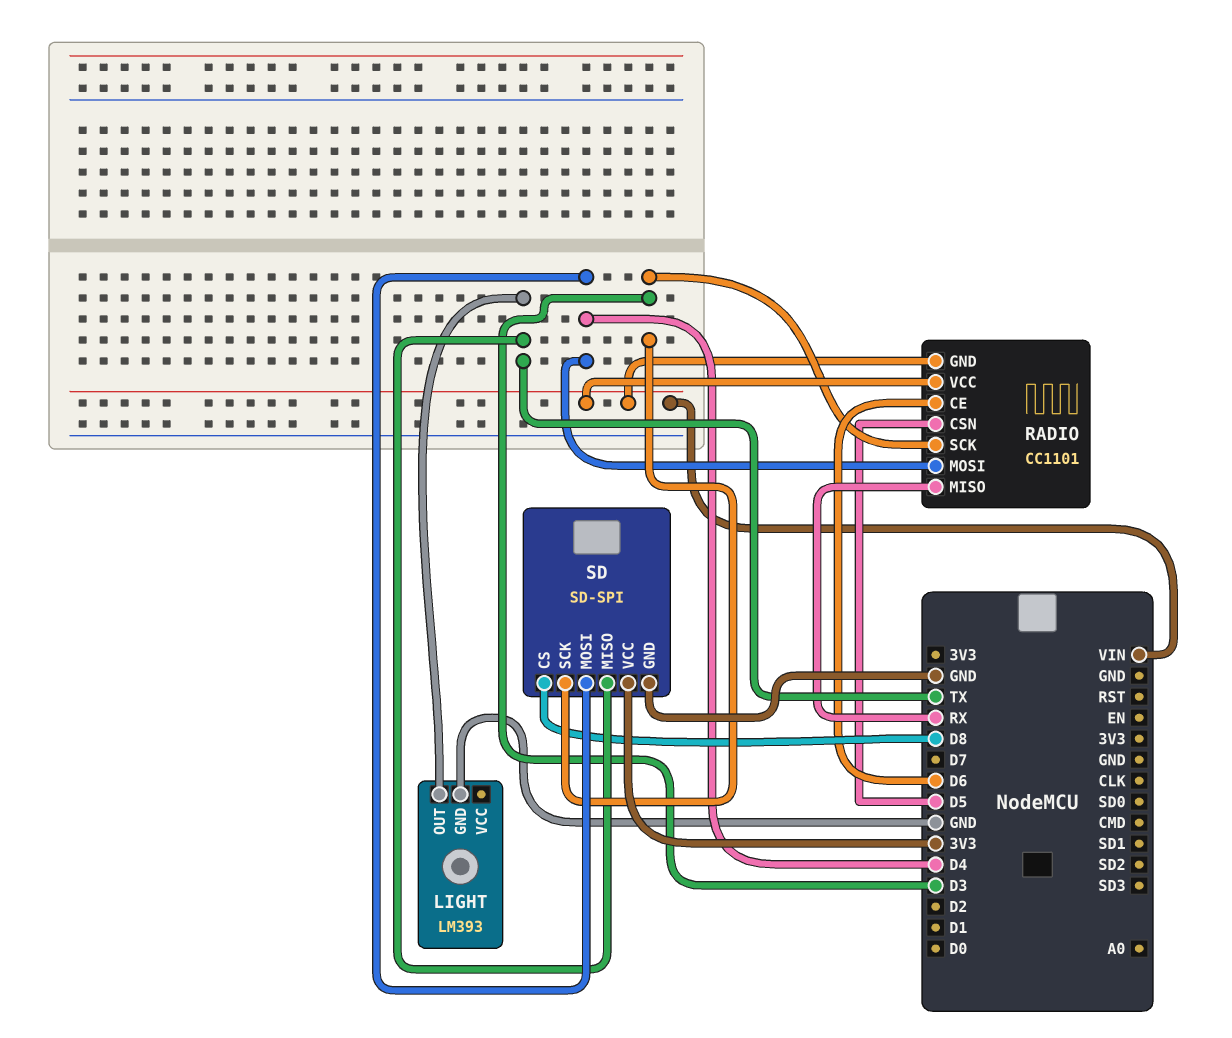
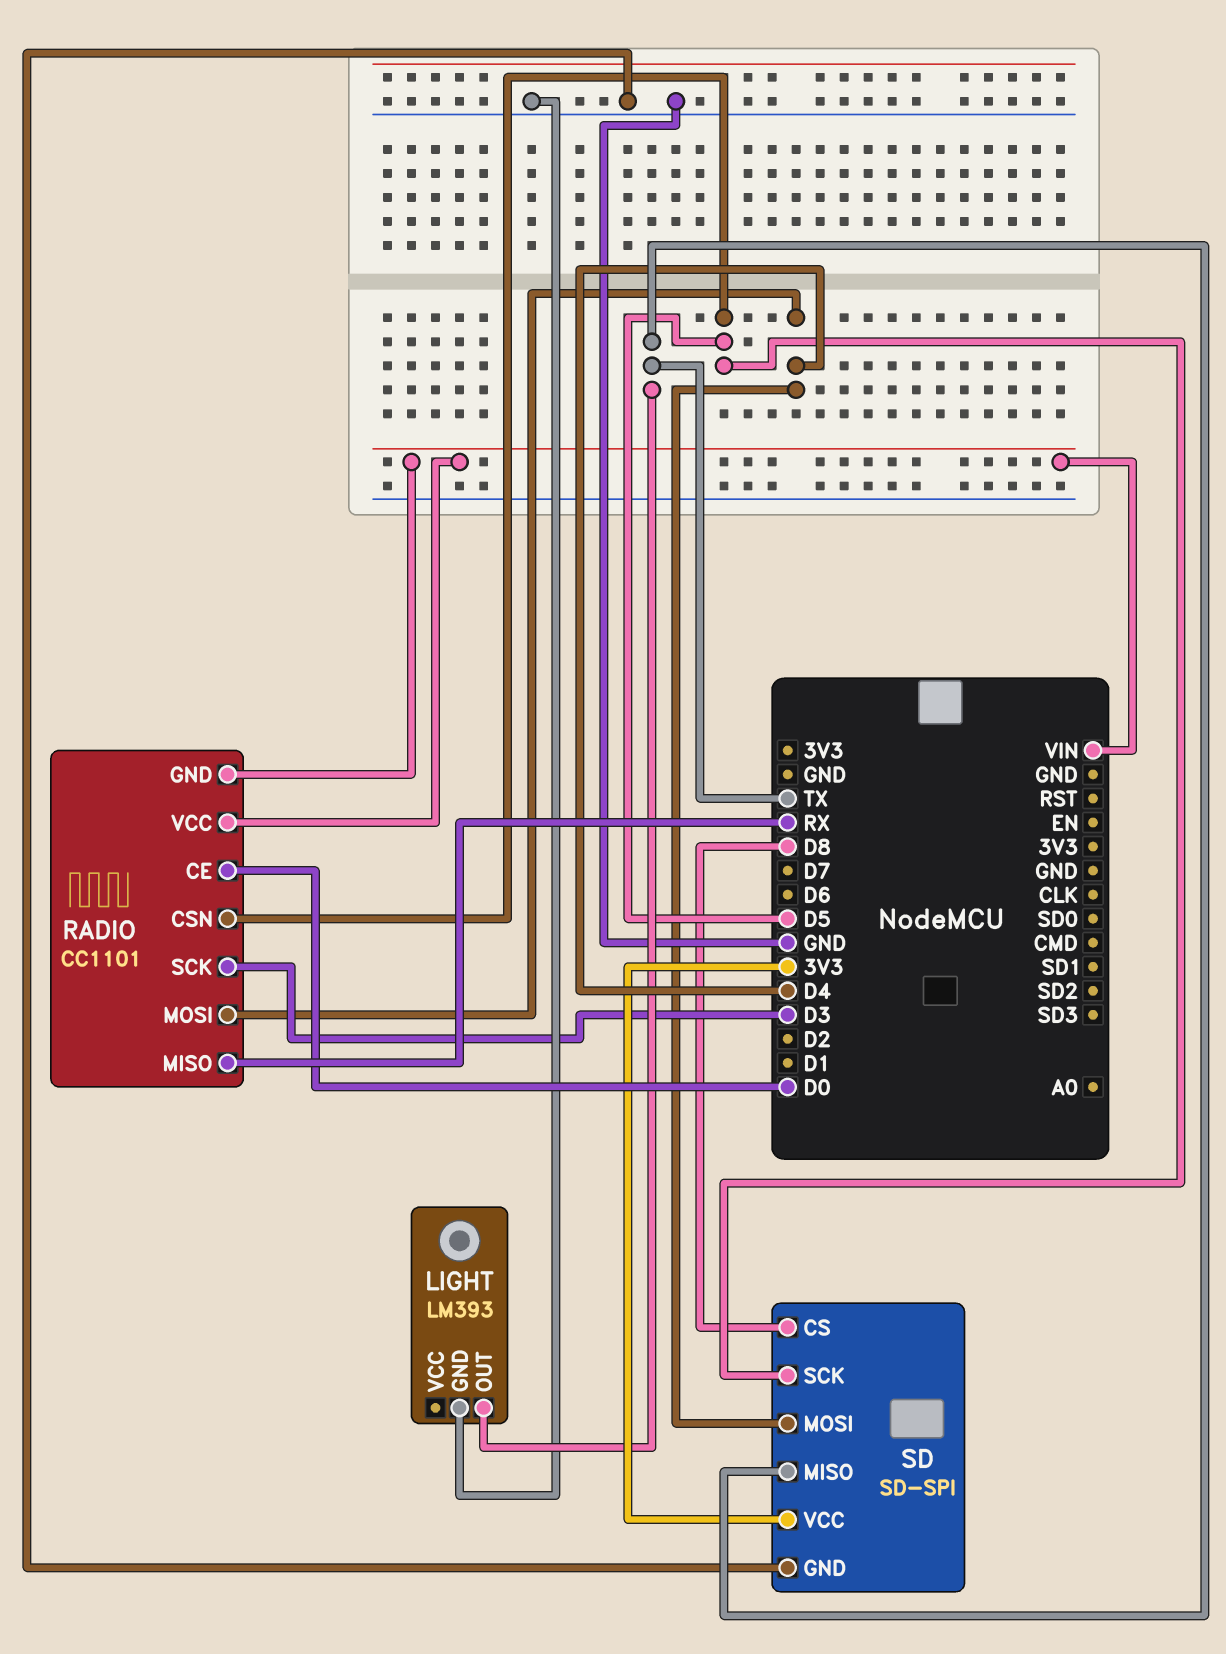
RADIO pin CE: D6 -> D0
SD pin SCK: D3 -> D5

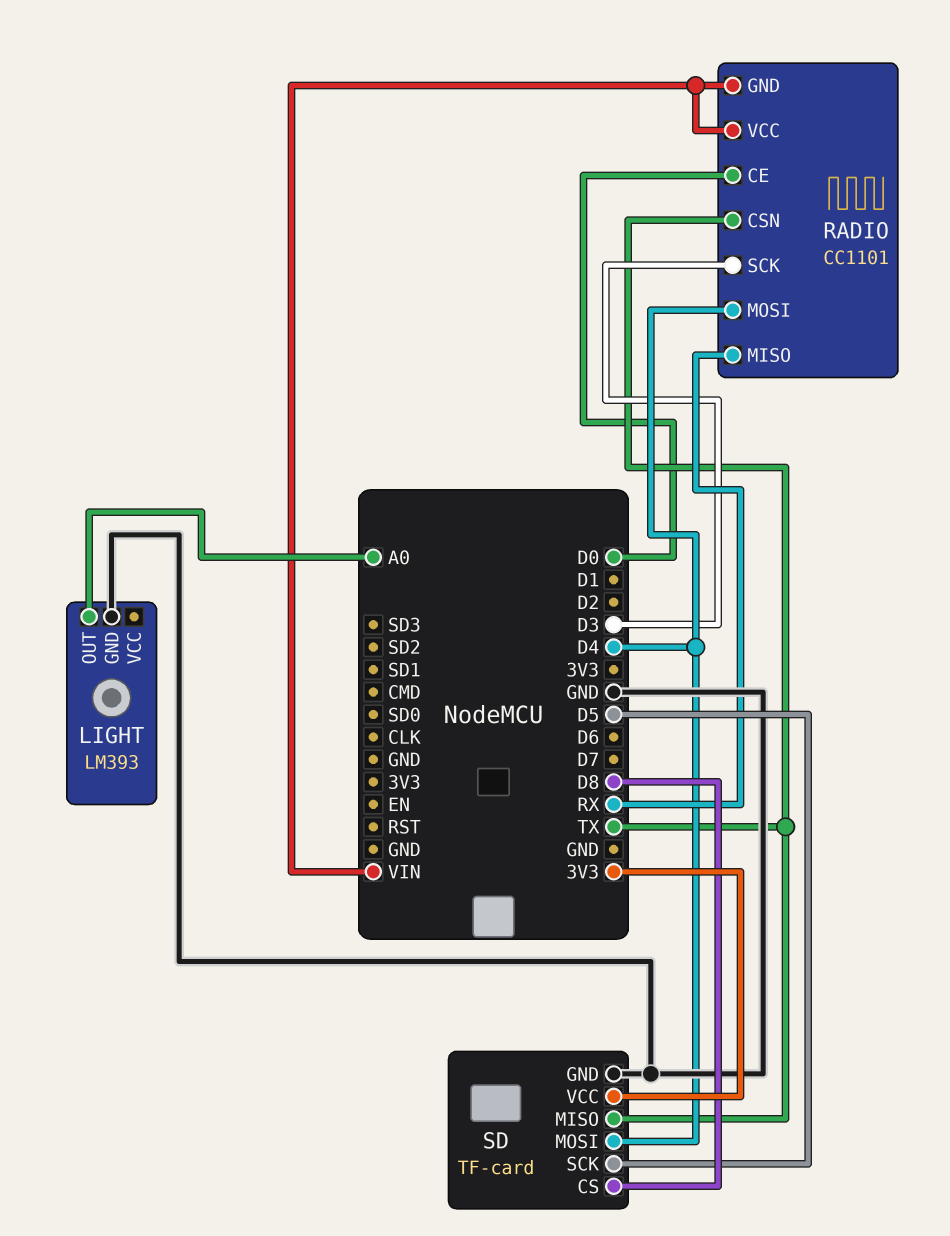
LIGHT pin OUT: TX -> A0
RADIO pin CSN: D5 -> TX
SD: SD-SPI -> TF-card

